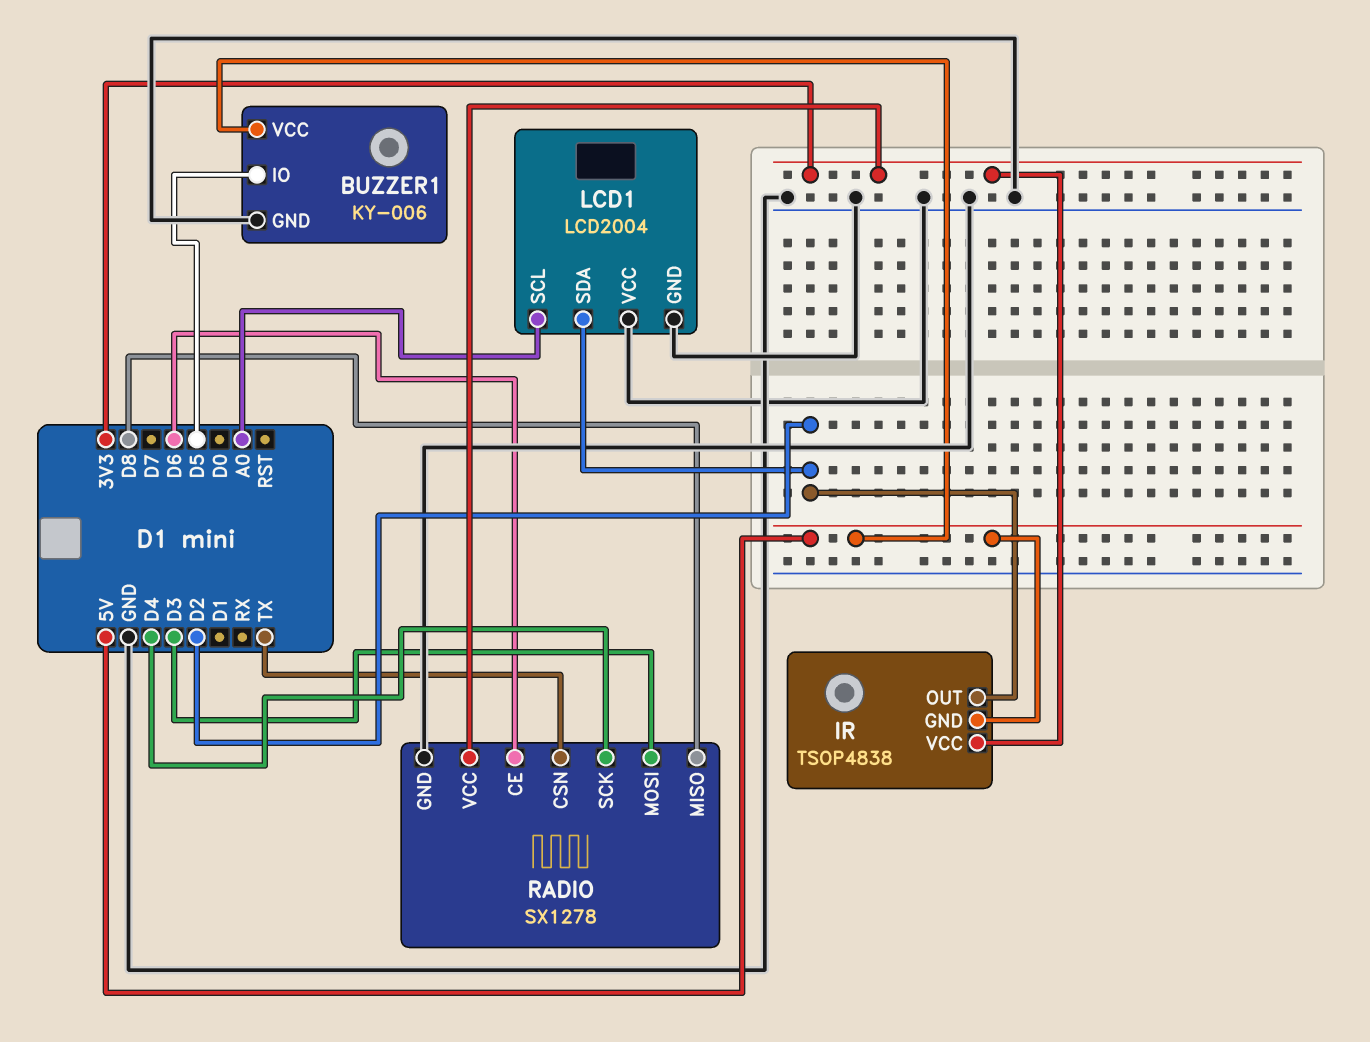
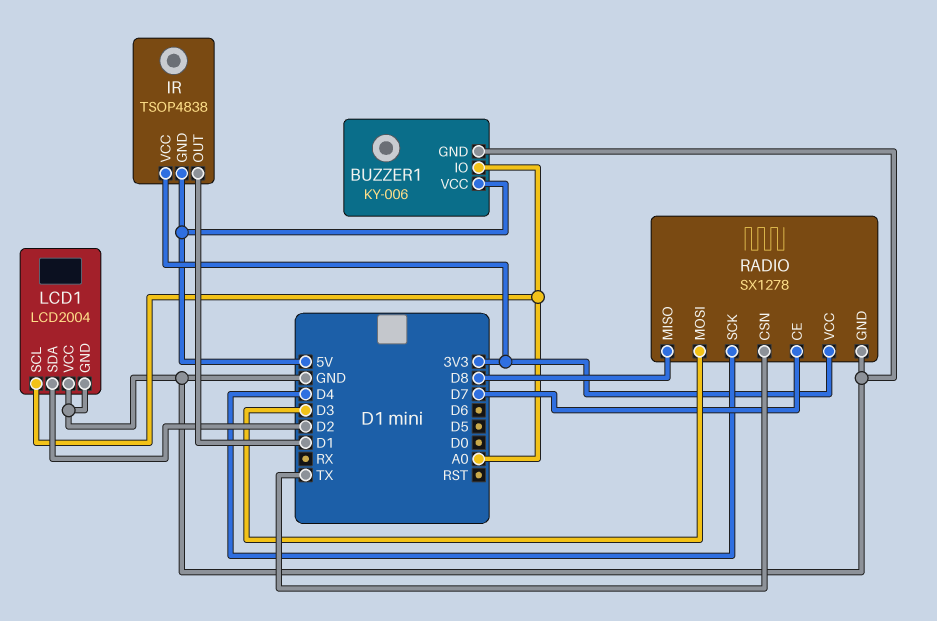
BUZZER1 pin IO: D5 -> A0
IR pin OUT: D2 -> D1
RADIO pin CE: D6 -> D7

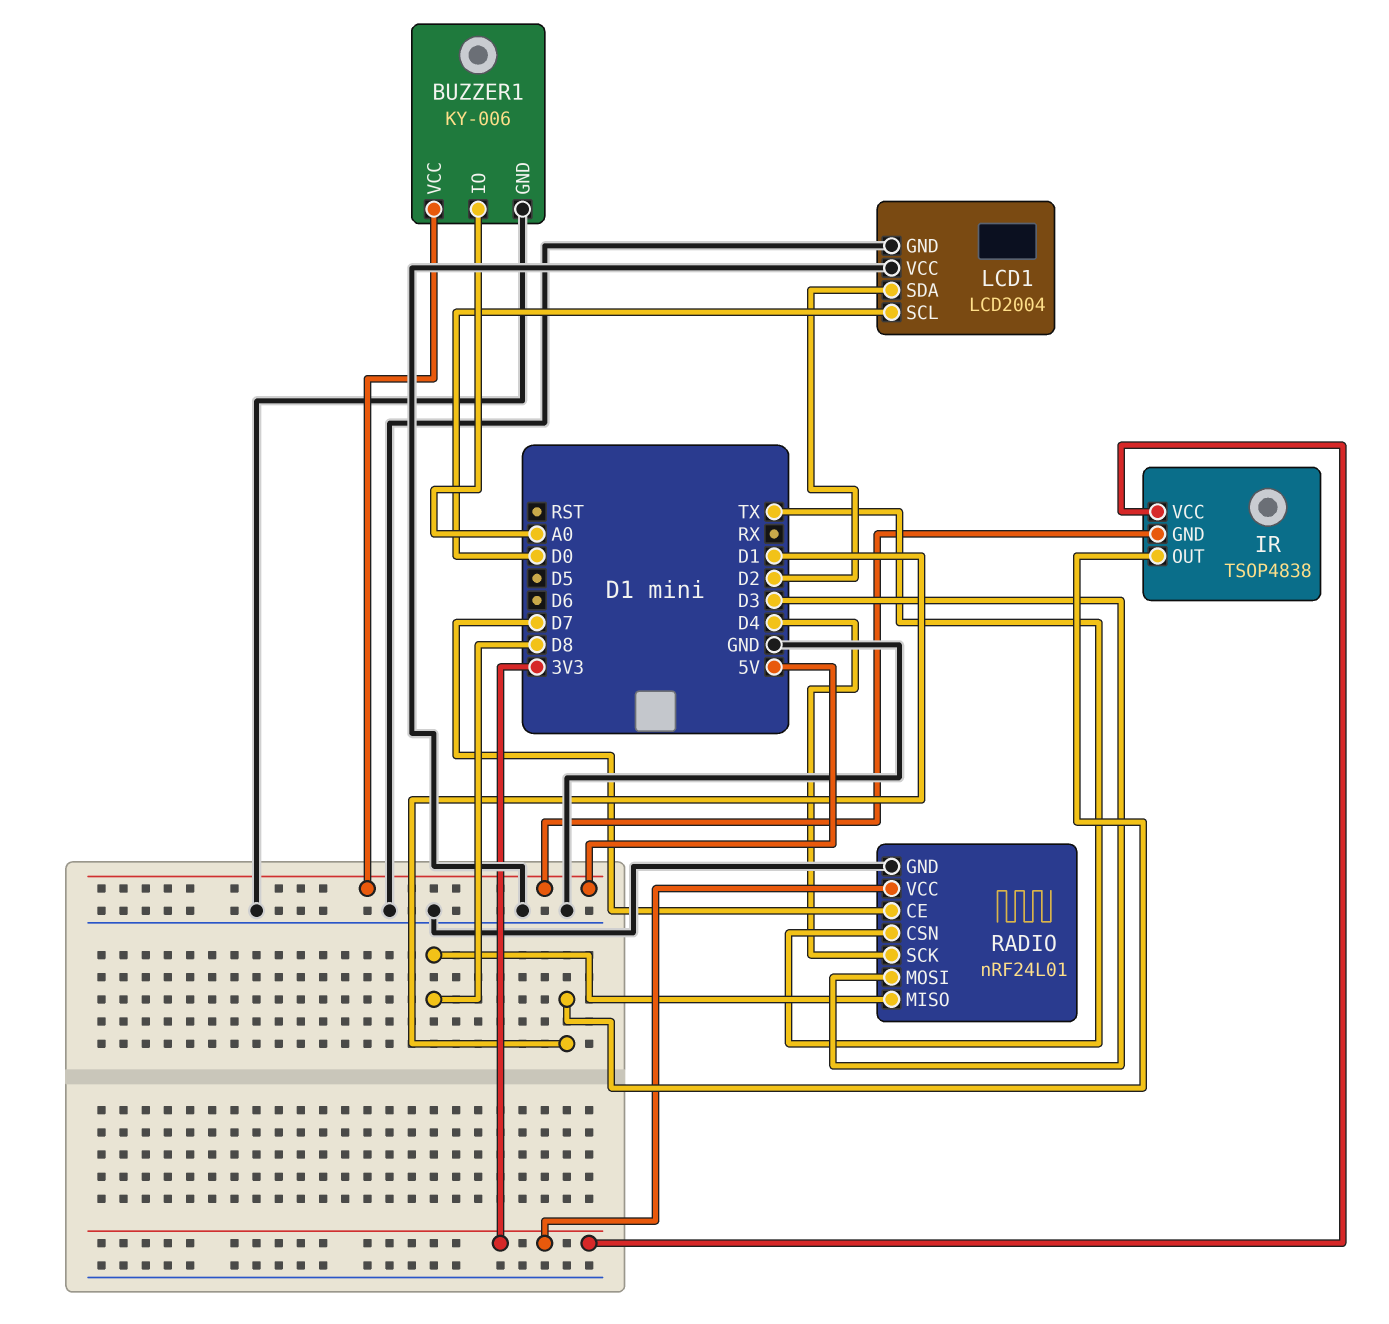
LCD1 pin SCL: A0 -> D0
RADIO: SX1278 -> nRF24L01

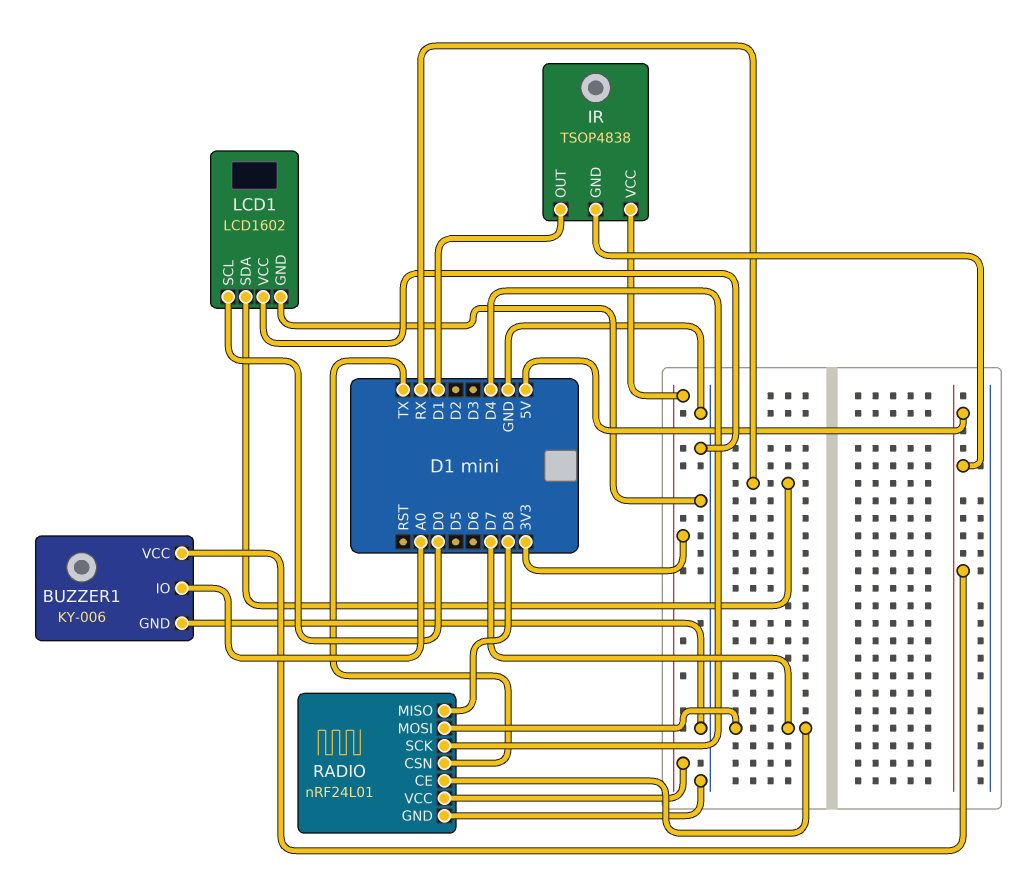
LCD1: LCD2004 -> LCD1602
LCD1 pin SDA: D2 -> RX
RADIO pin MOSI: D3 -> D7

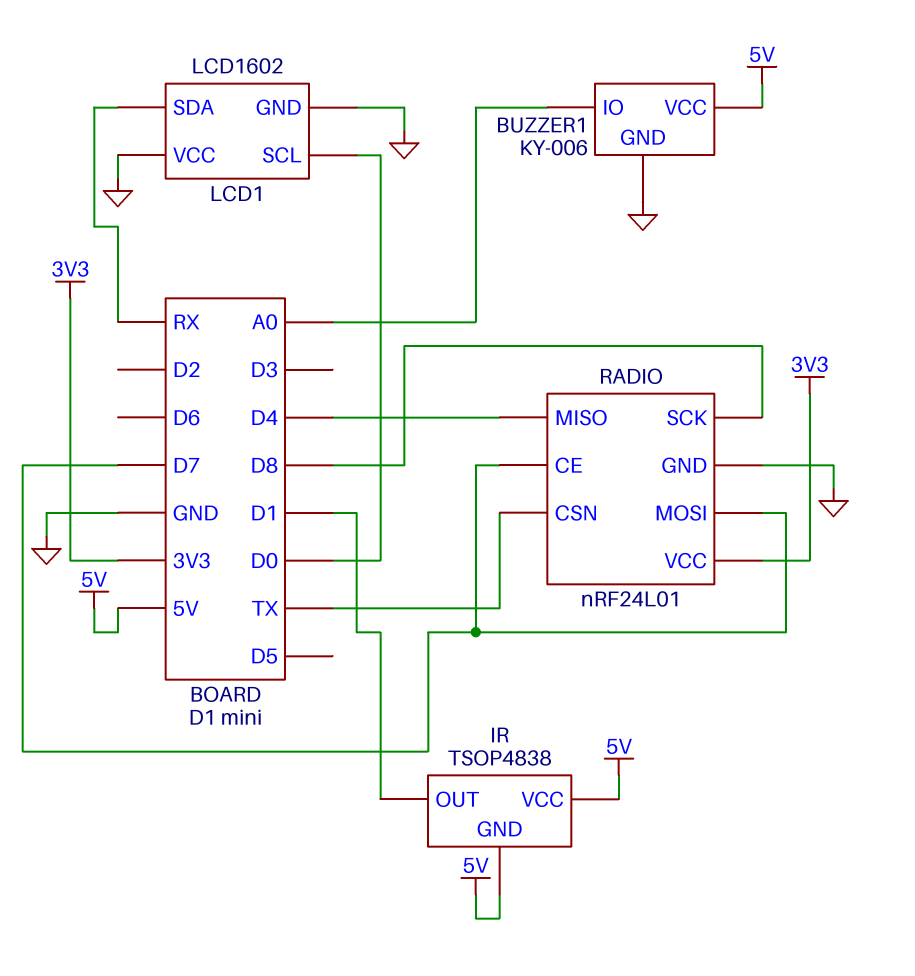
IR pin VCC: 3V3 -> 5V
RADIO pin MISO: D8 -> D4
RADIO pin SCK: D4 -> D8

